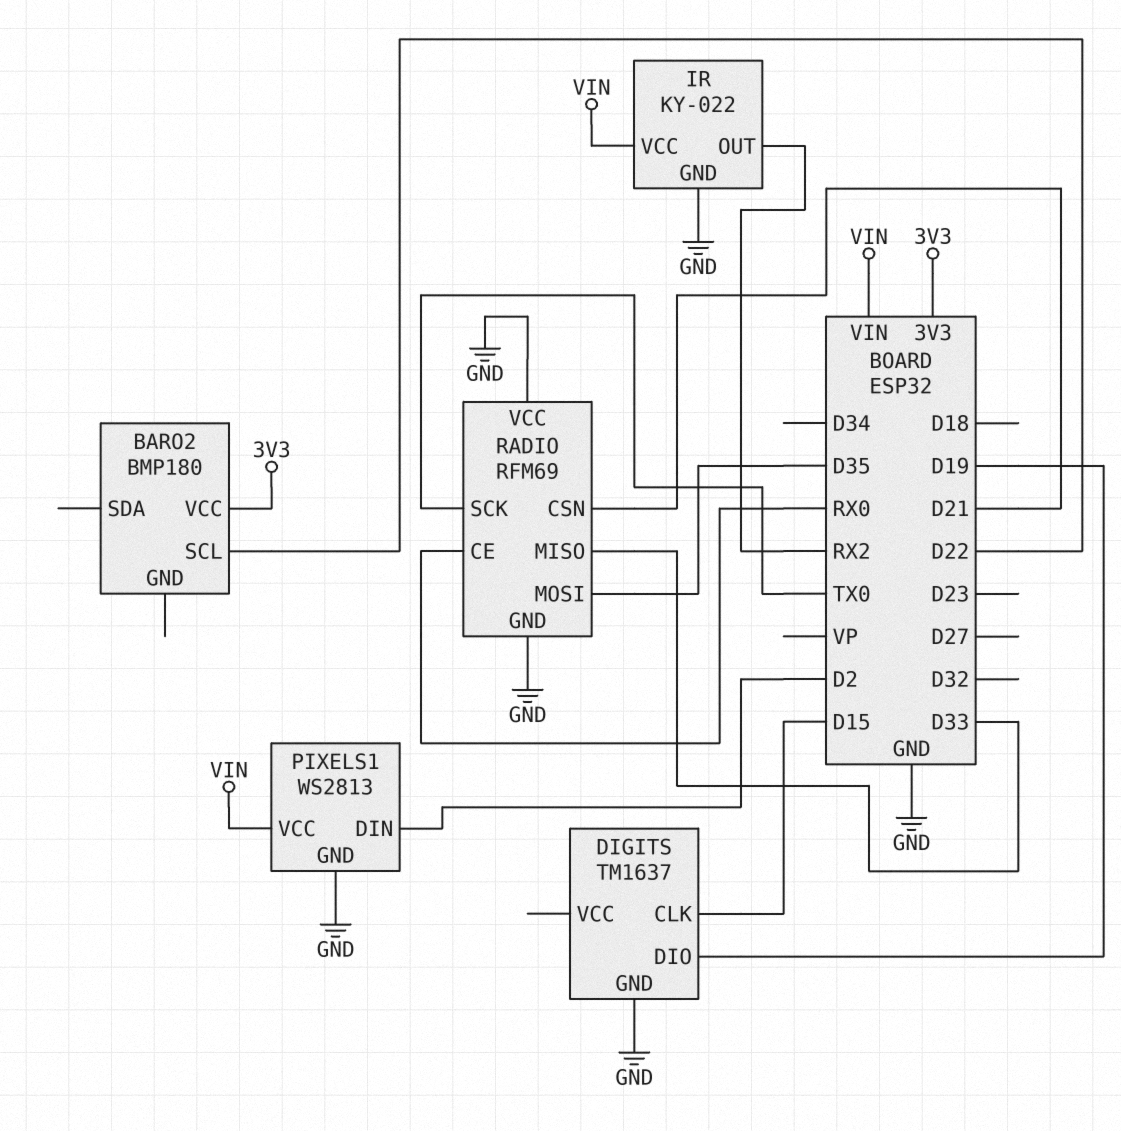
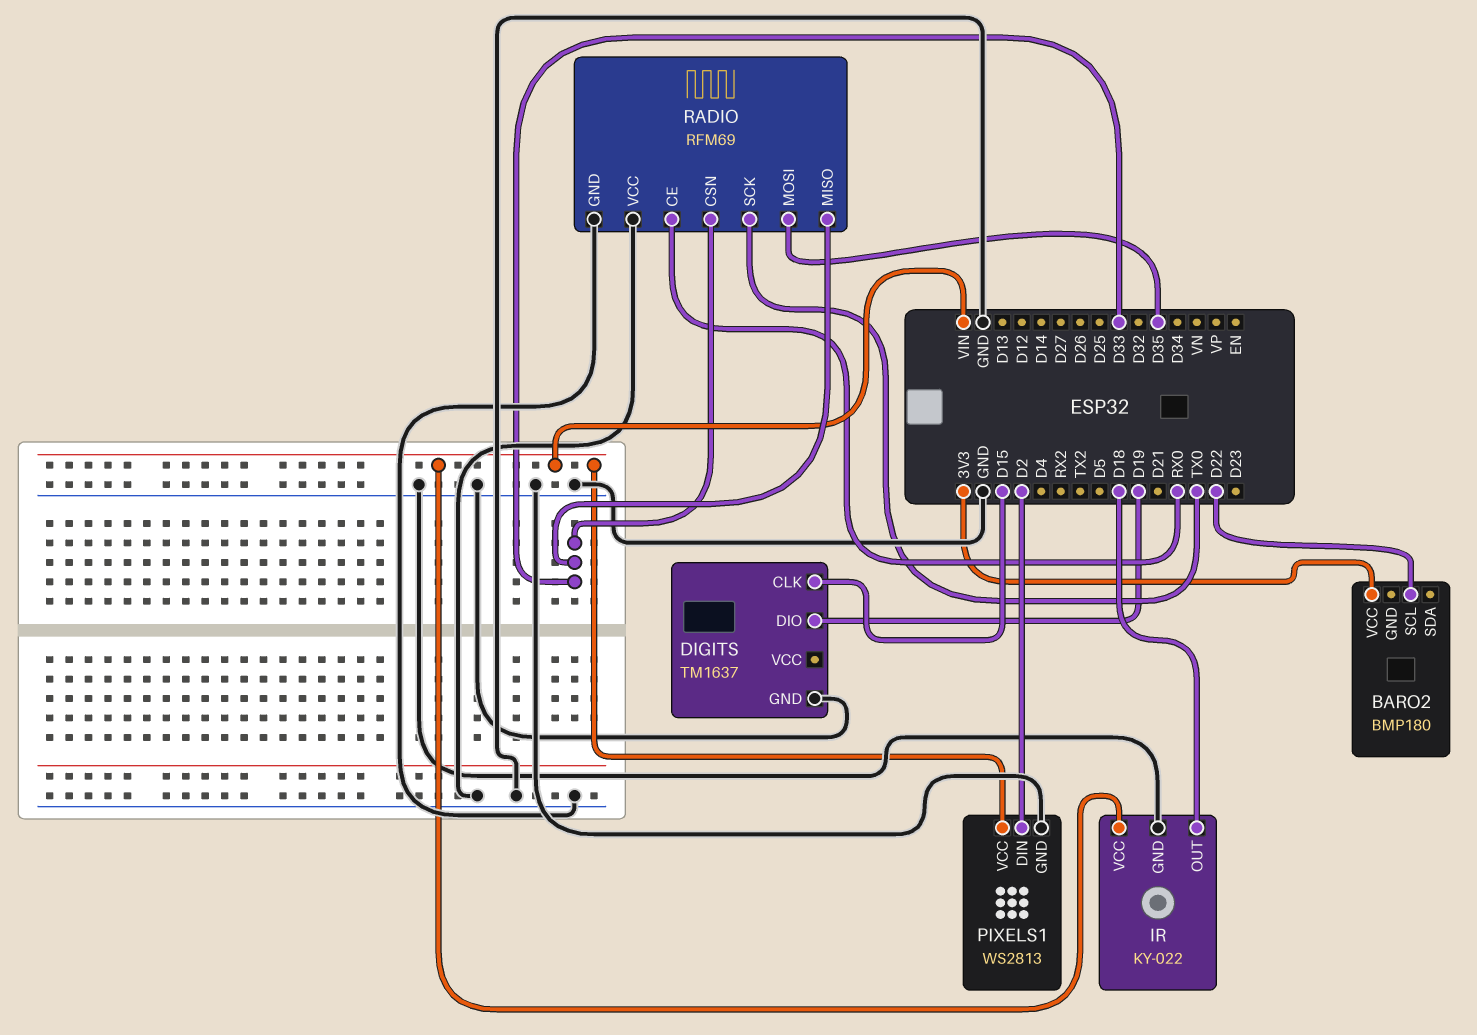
IR pin OUT: RX2 -> D18
RADIO pin CSN: D21 -> D33

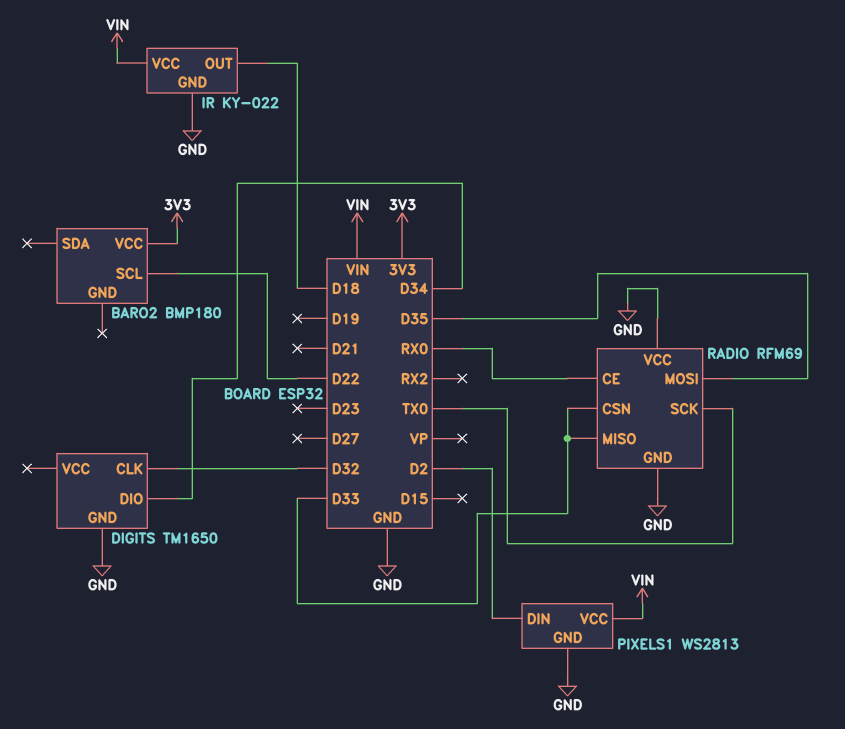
DIGITS: TM1637 -> TM1650
DIGITS pin CLK: D15 -> D32
DIGITS pin DIO: D19 -> D34

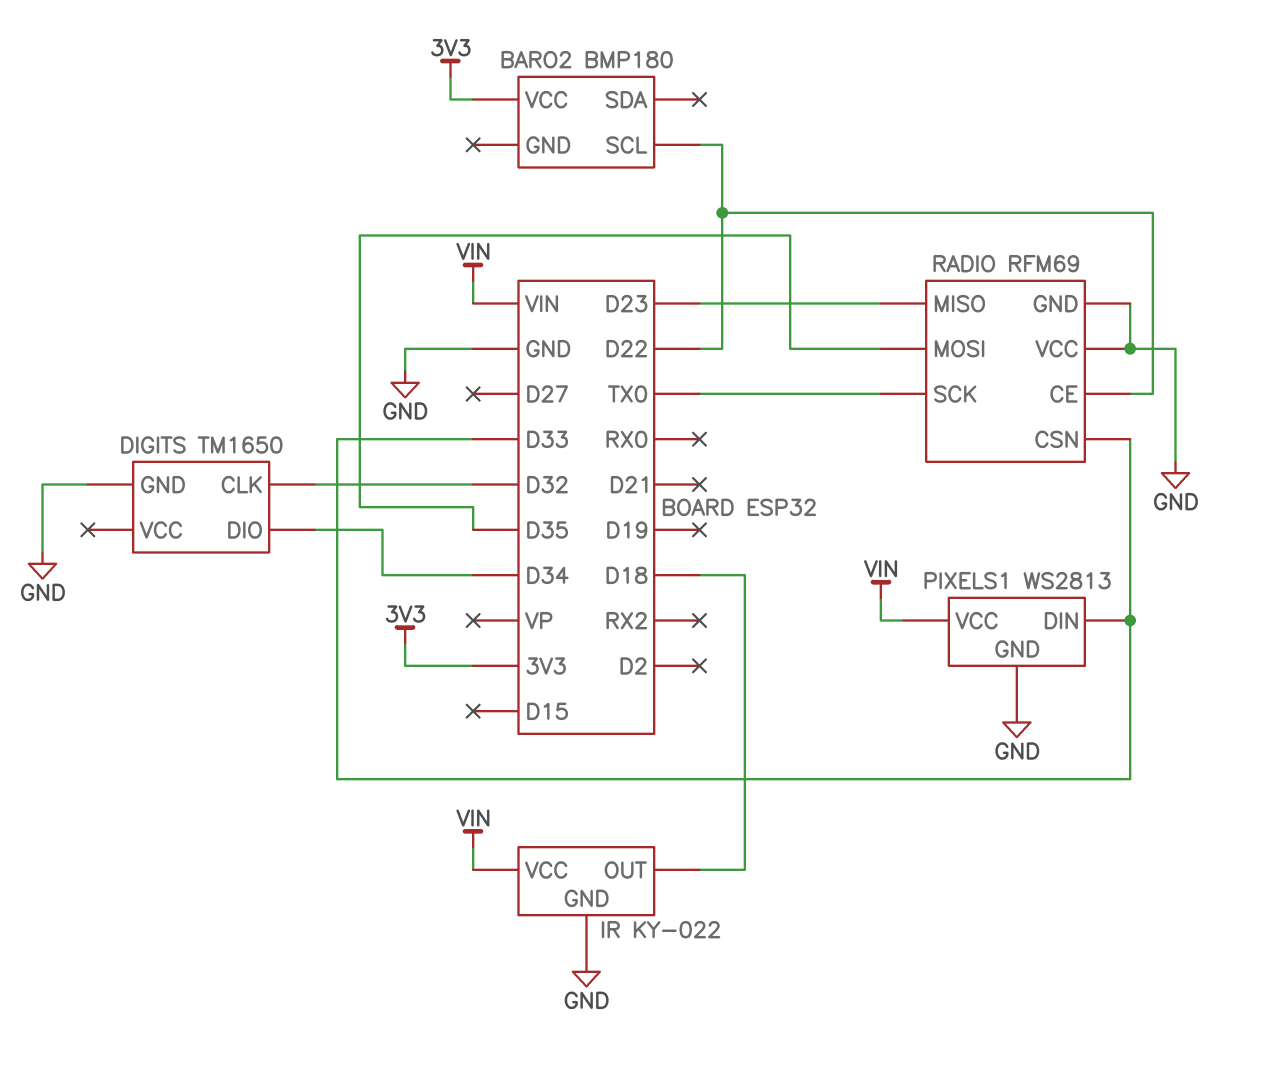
PIXELS1 pin DIN: D2 -> D33
RADIO pin CE: RX0 -> D22
RADIO pin MISO: D33 -> D23

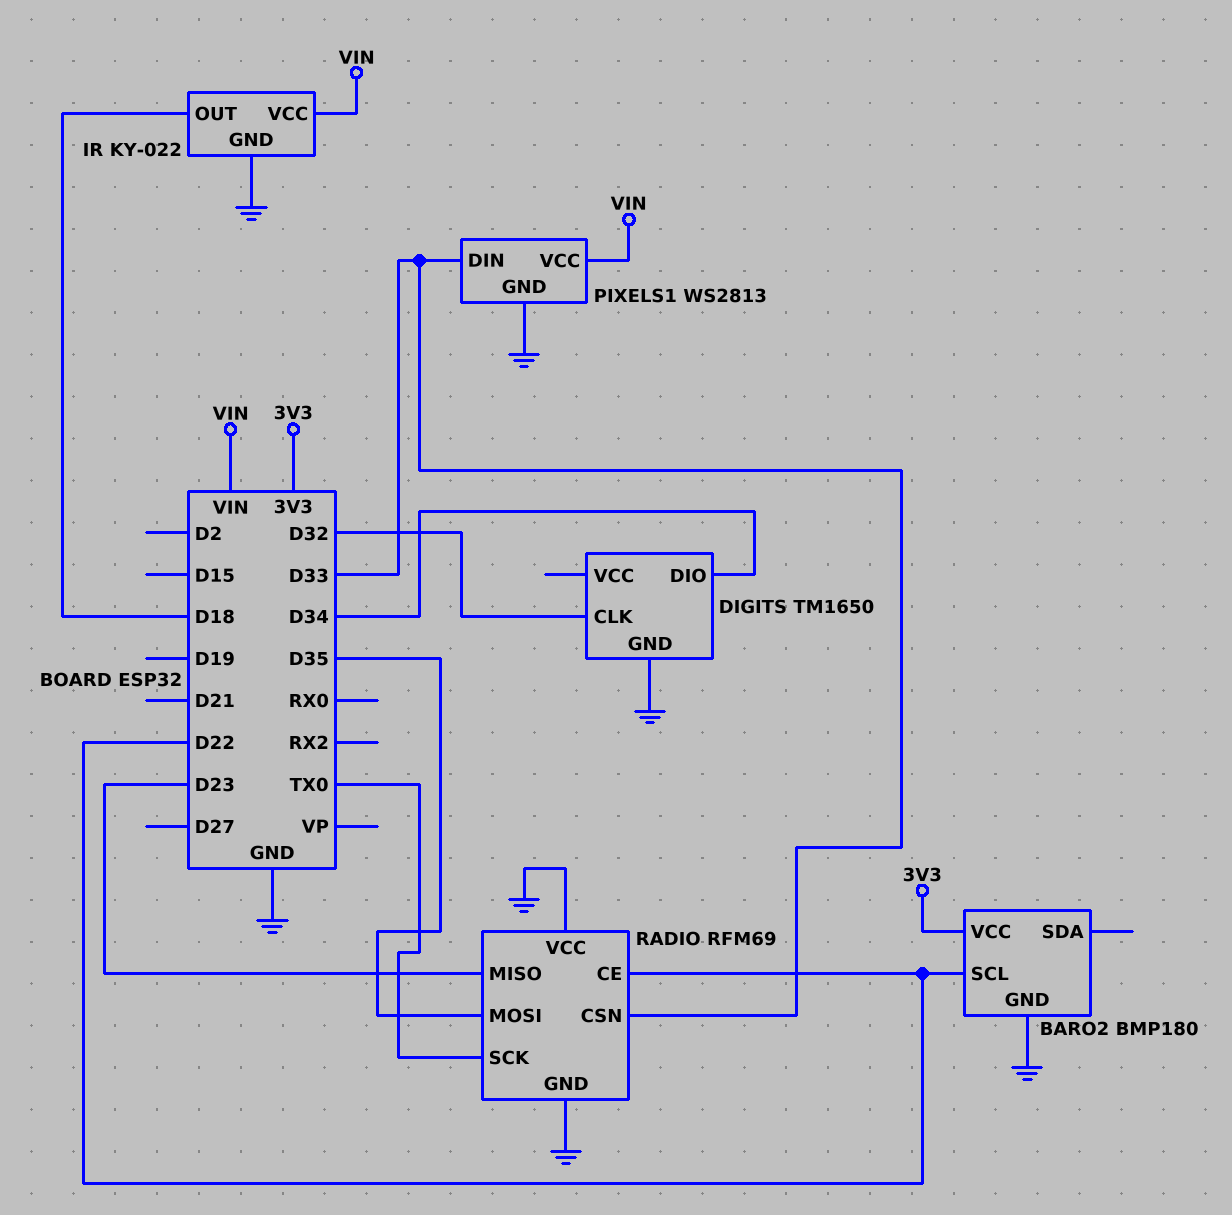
BARO2 pin GND: none -> GND

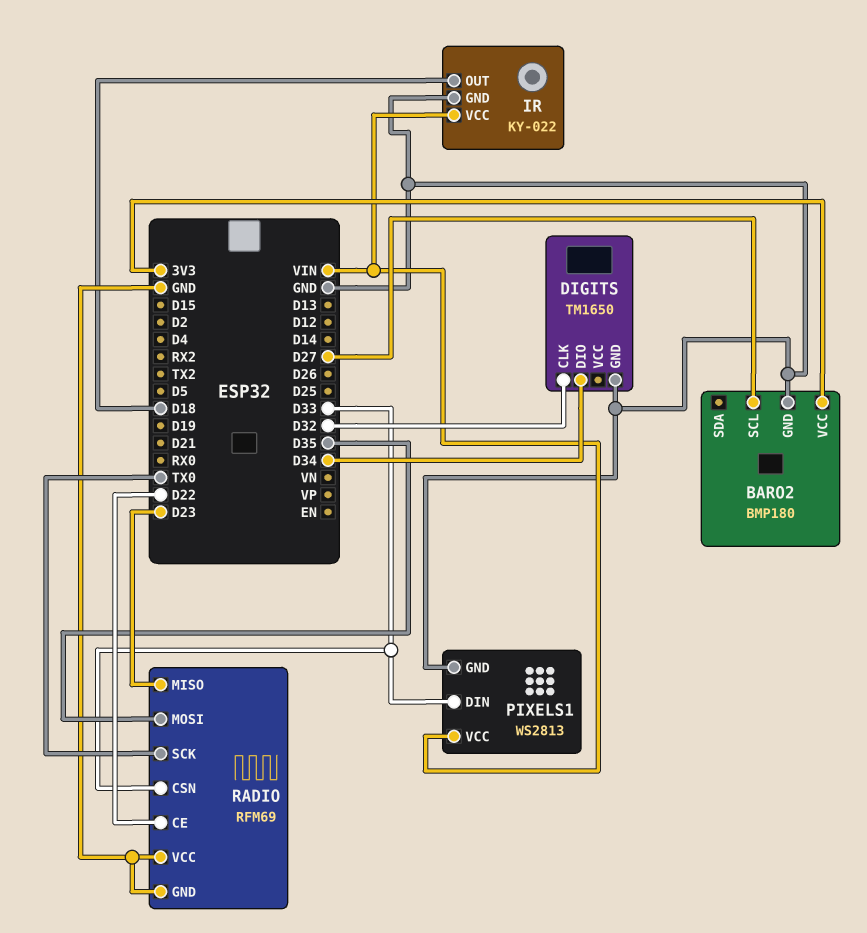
BARO2 pin SCL: D22 -> D27

